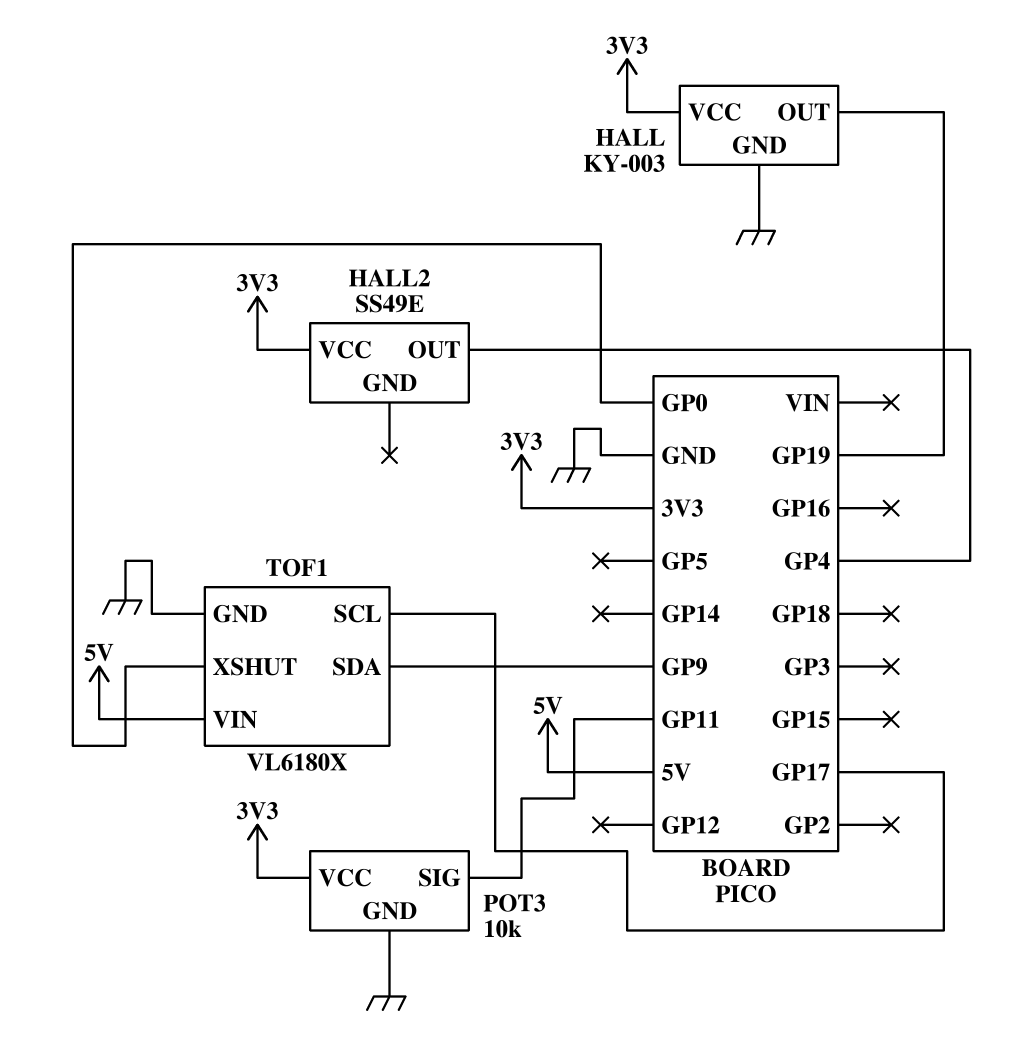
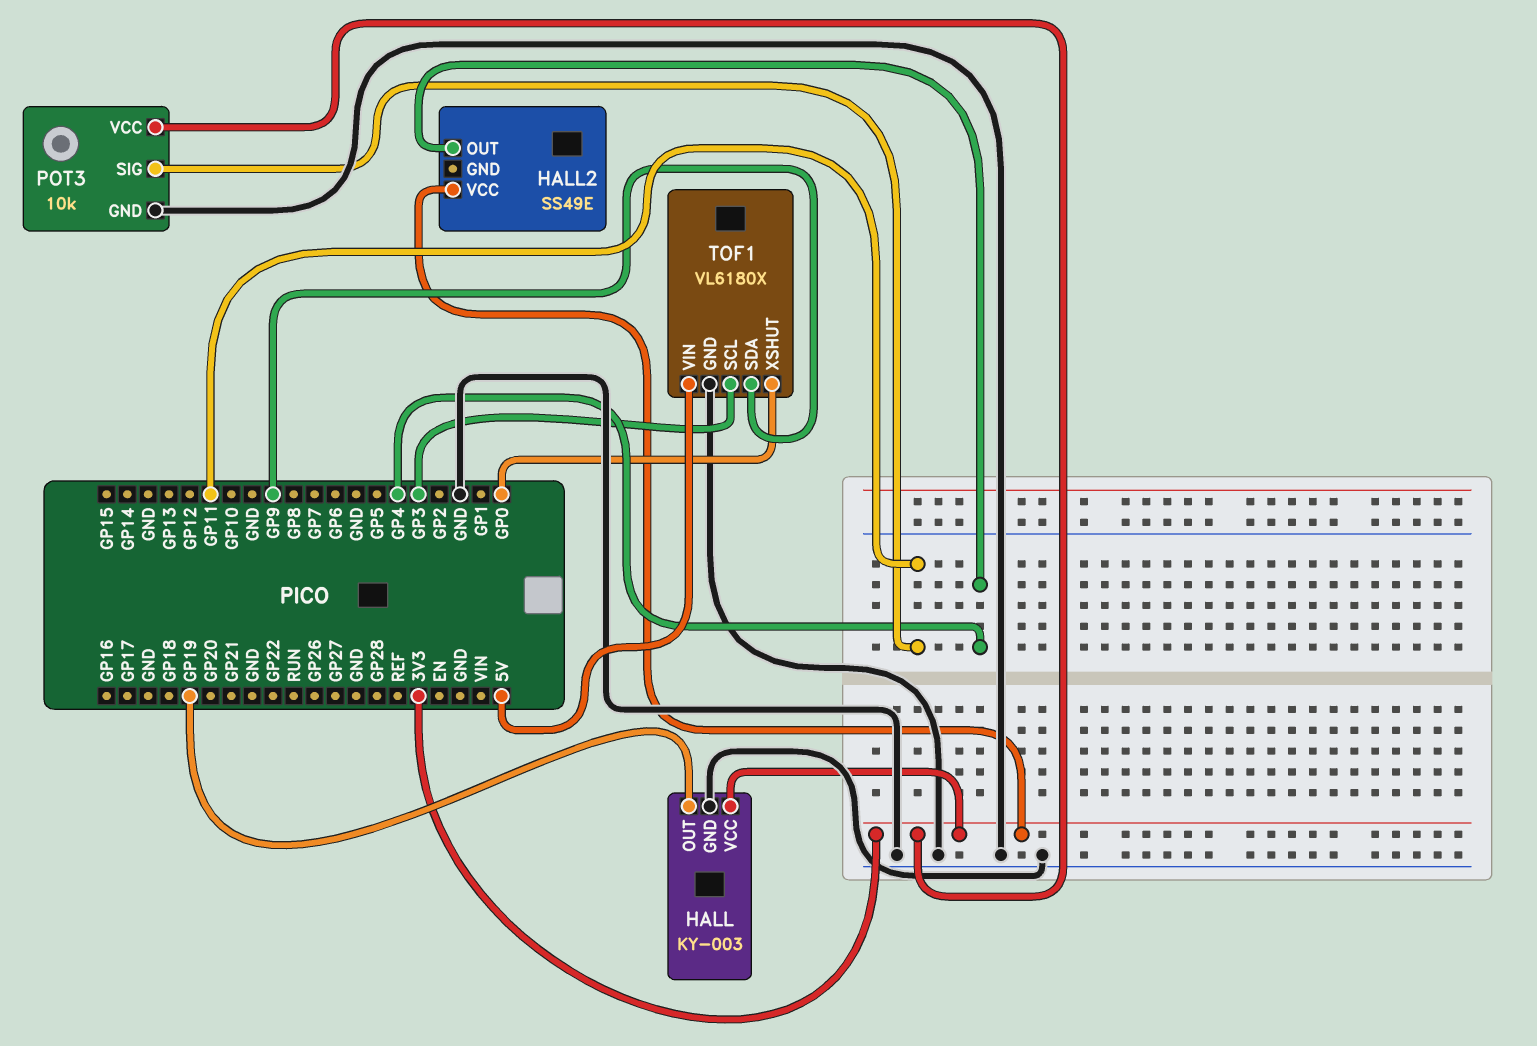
TOF1 pin SCL: GP17 -> GP3

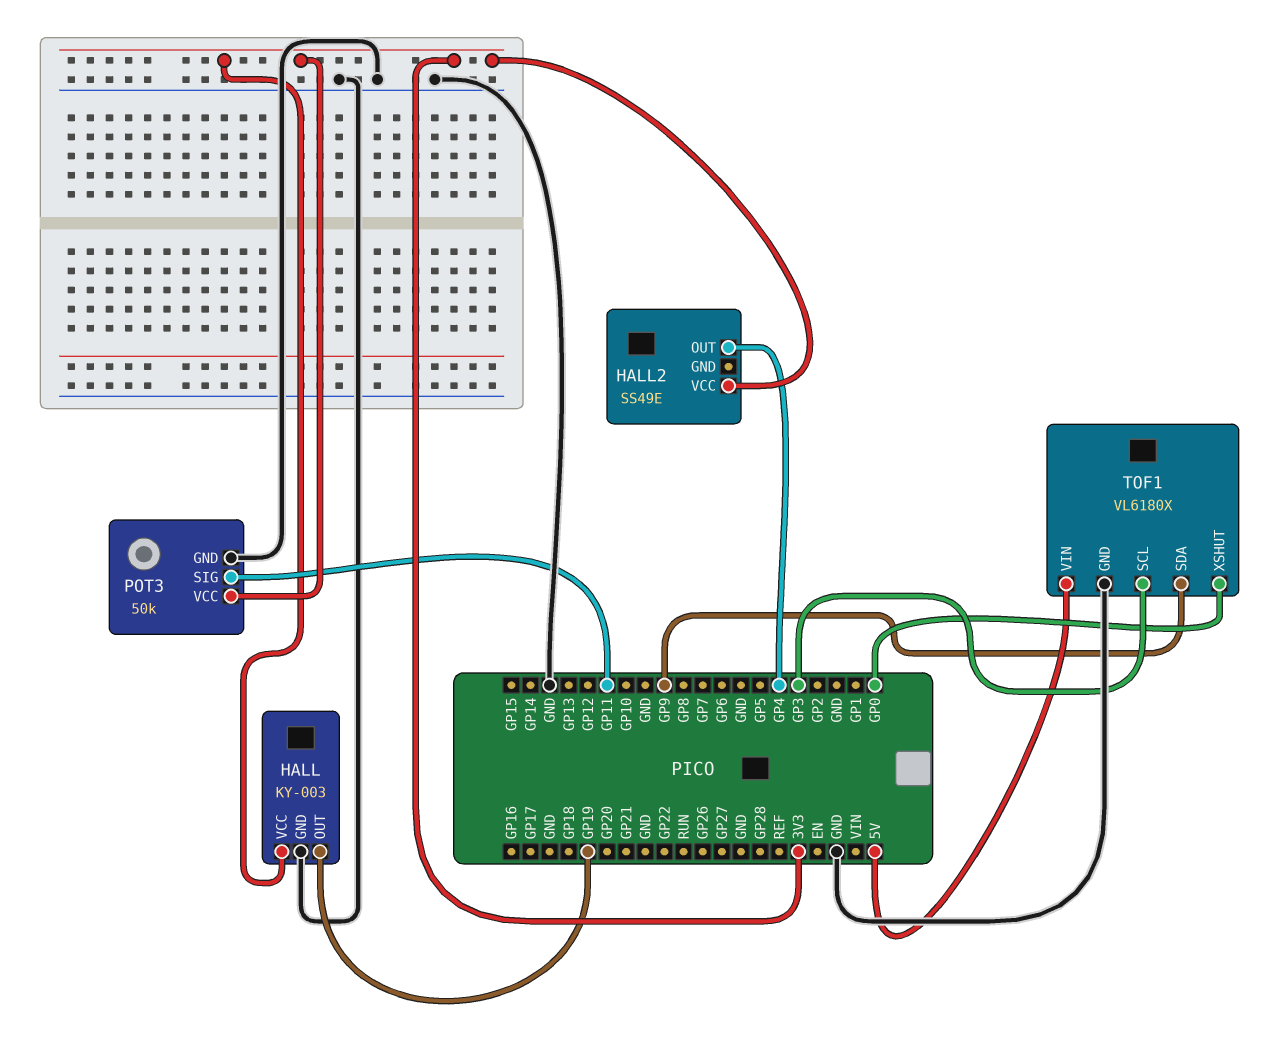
POT3: 10k -> 50k

